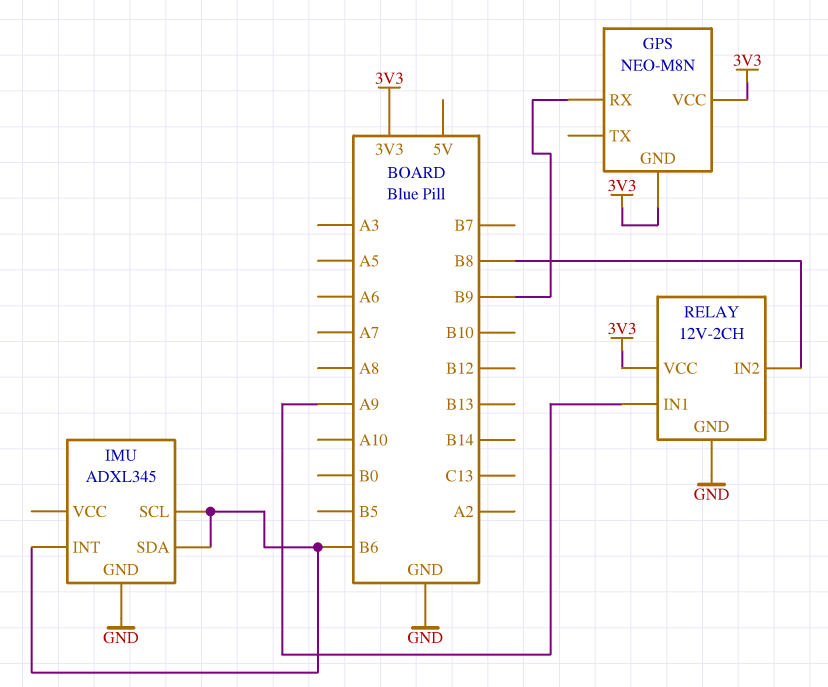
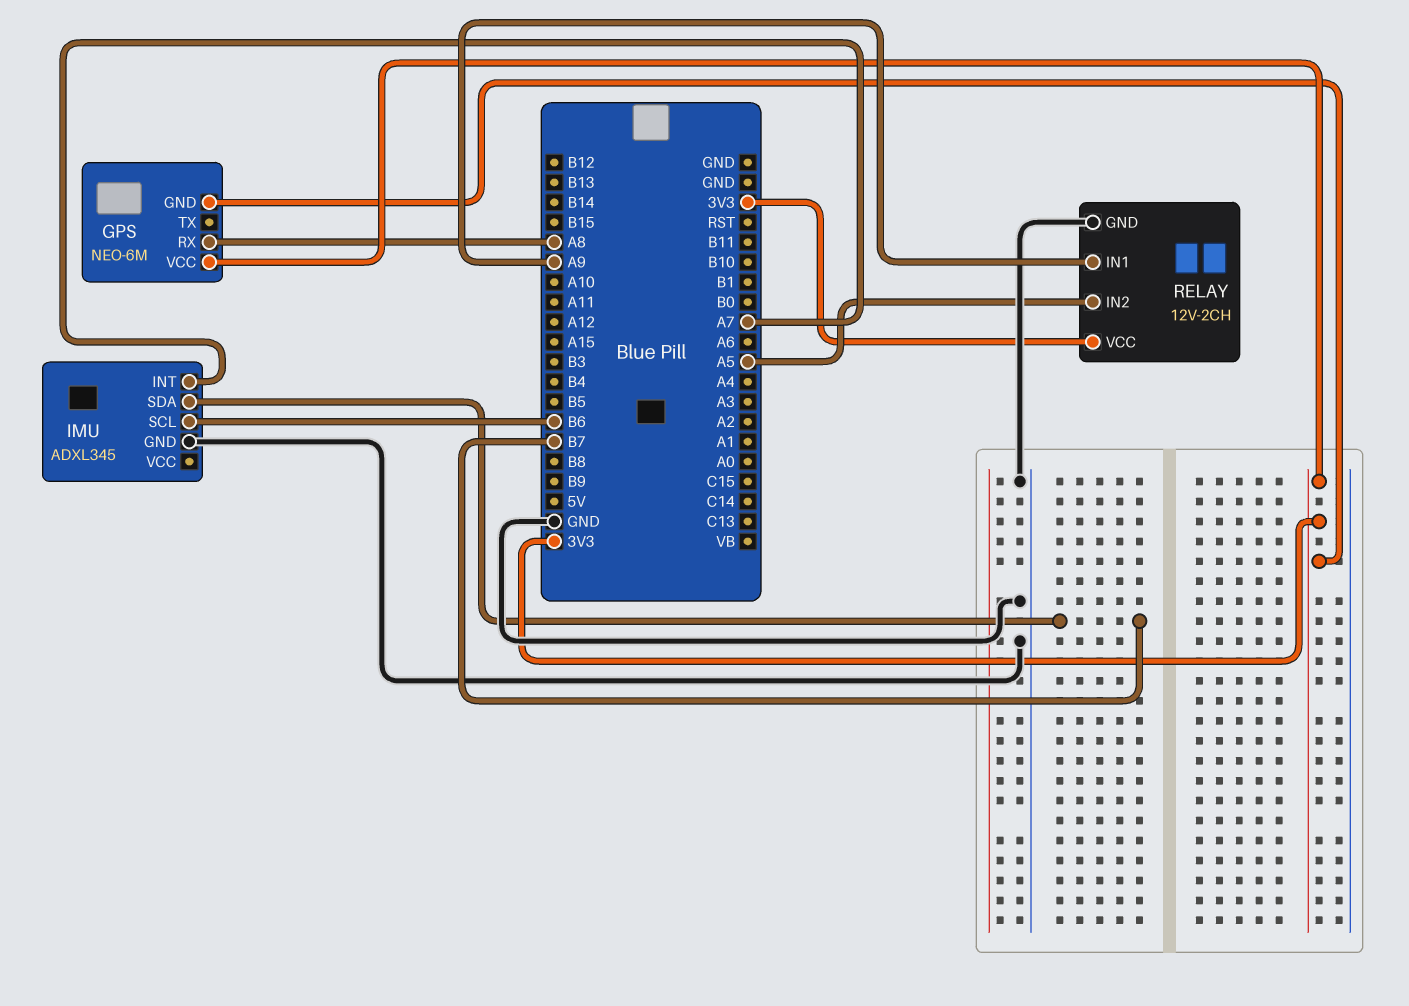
GPS: NEO-M8N -> NEO-6M
GPS pin RX: B9 -> A8
IMU pin INT: B6 -> A7
IMU pin SDA: B6 -> B7
RELAY pin IN2: B8 -> A5

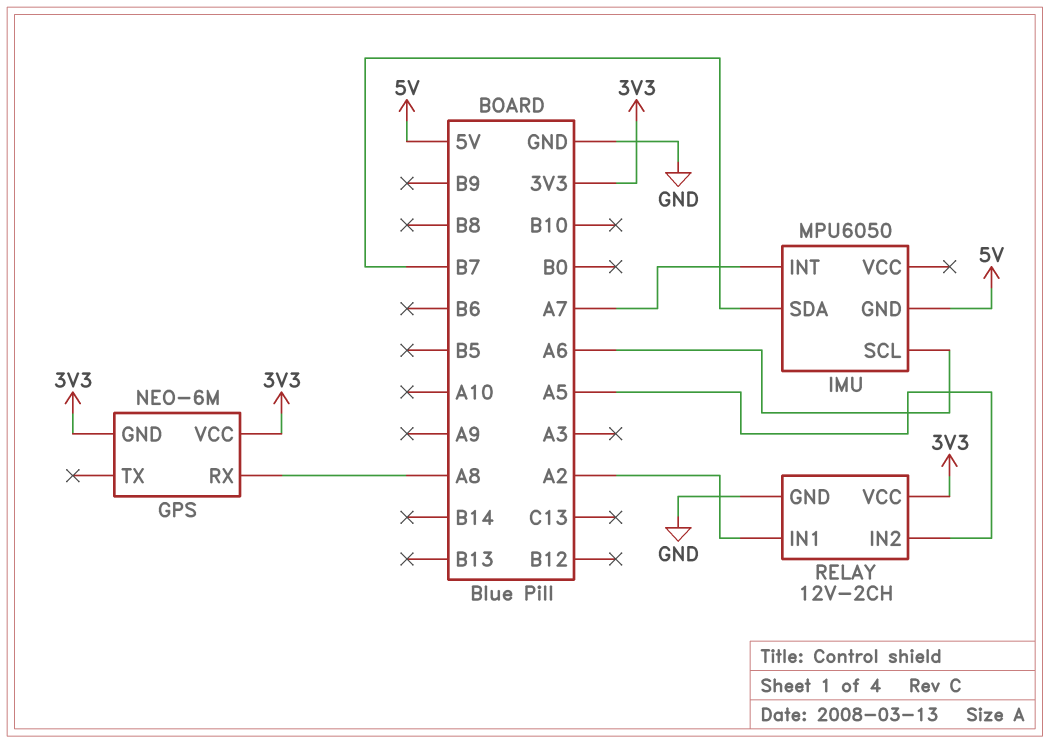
IMU: ADXL345 -> MPU6050
IMU pin GND: GND -> 5V
IMU pin SCL: B6 -> A6
RELAY pin IN1: A9 -> A2

